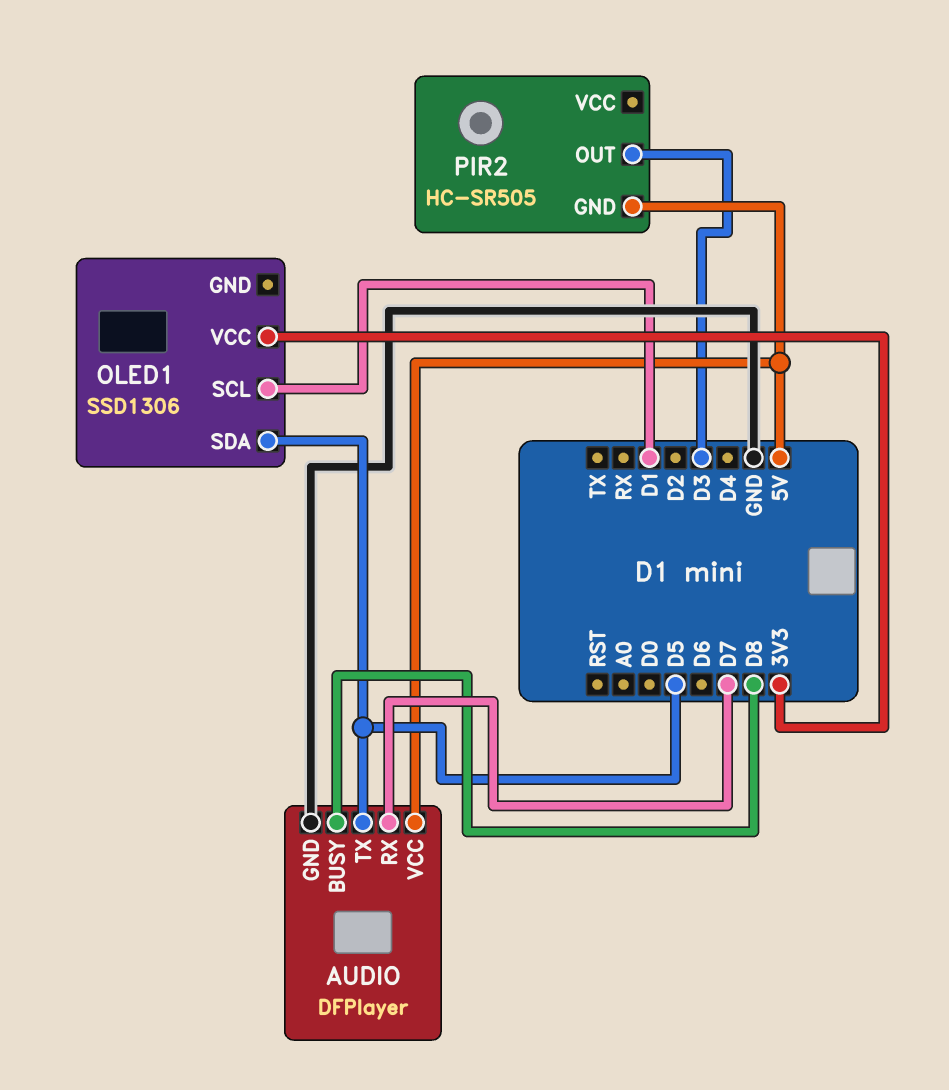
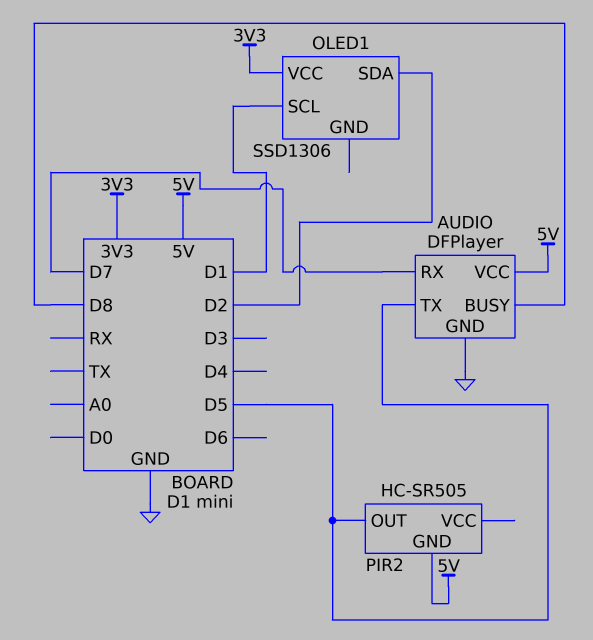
OLED1 pin SDA: D5 -> D2
PIR2 pin OUT: D3 -> D5

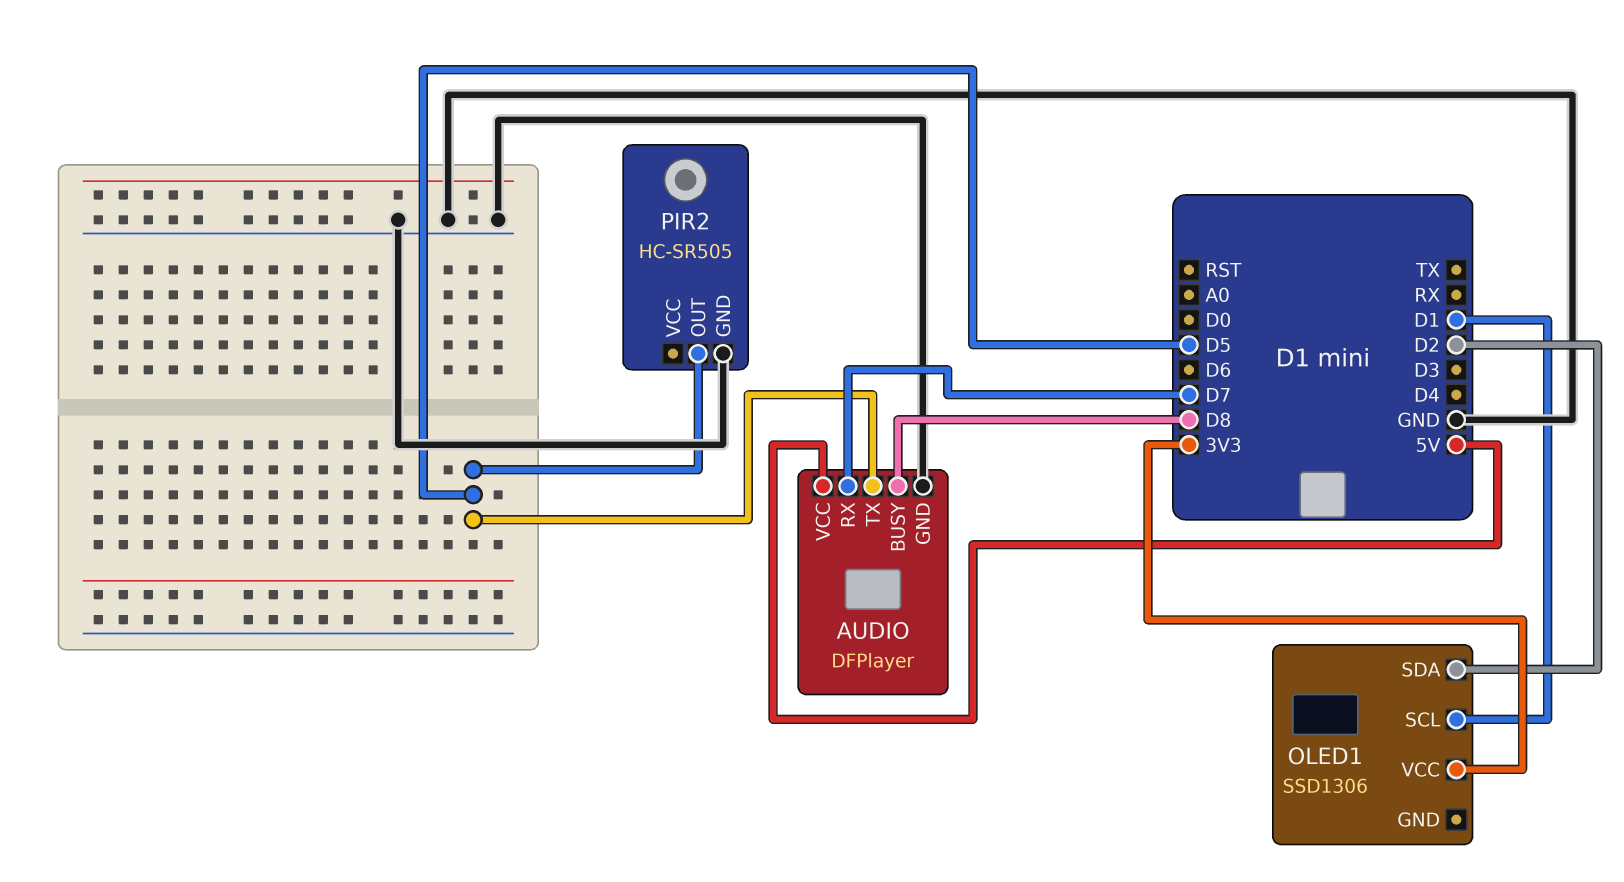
PIR2 pin GND: 5V -> GND

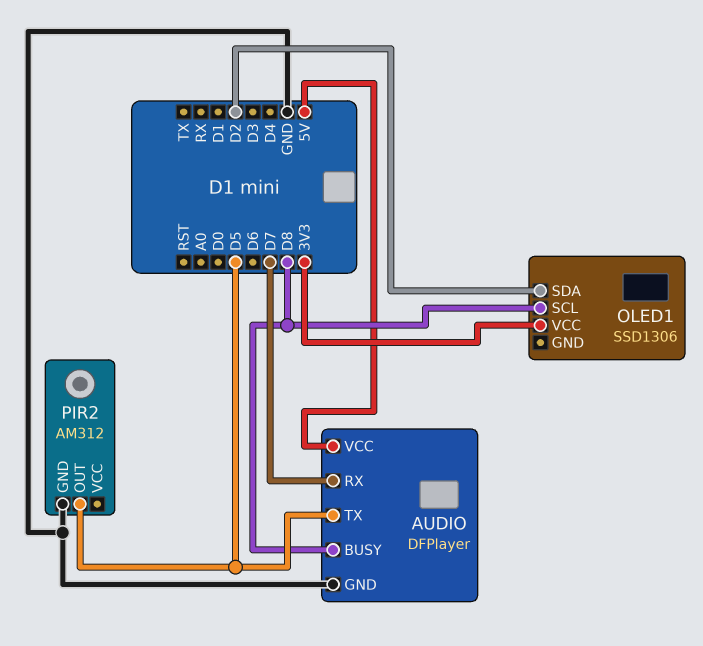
OLED1 pin SCL: D1 -> D8
PIR2: HC-SR505 -> AM312

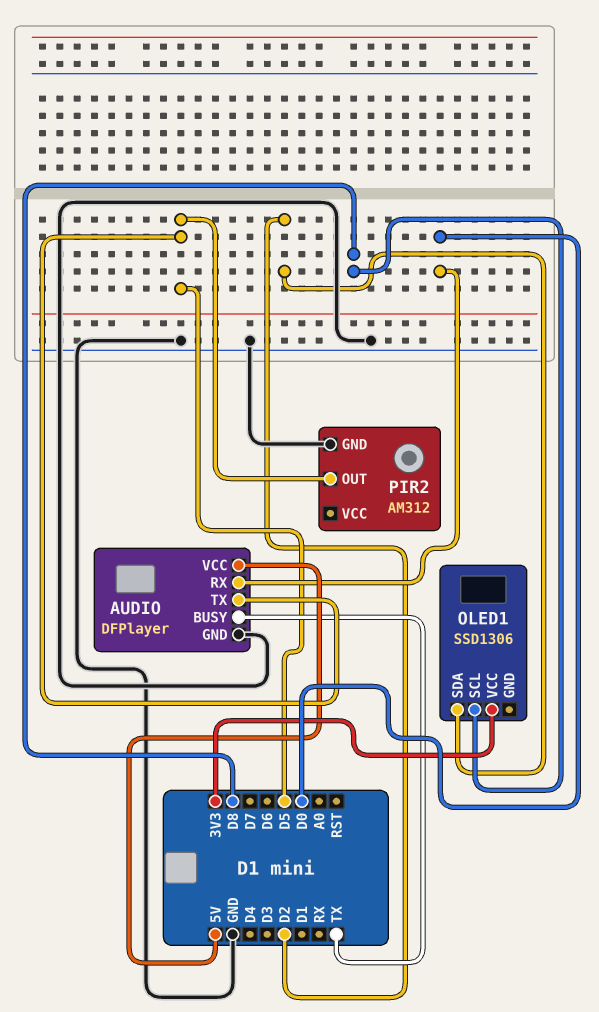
AUDIO pin BUSY: D8 -> TX
AUDIO pin RX: D7 -> D0

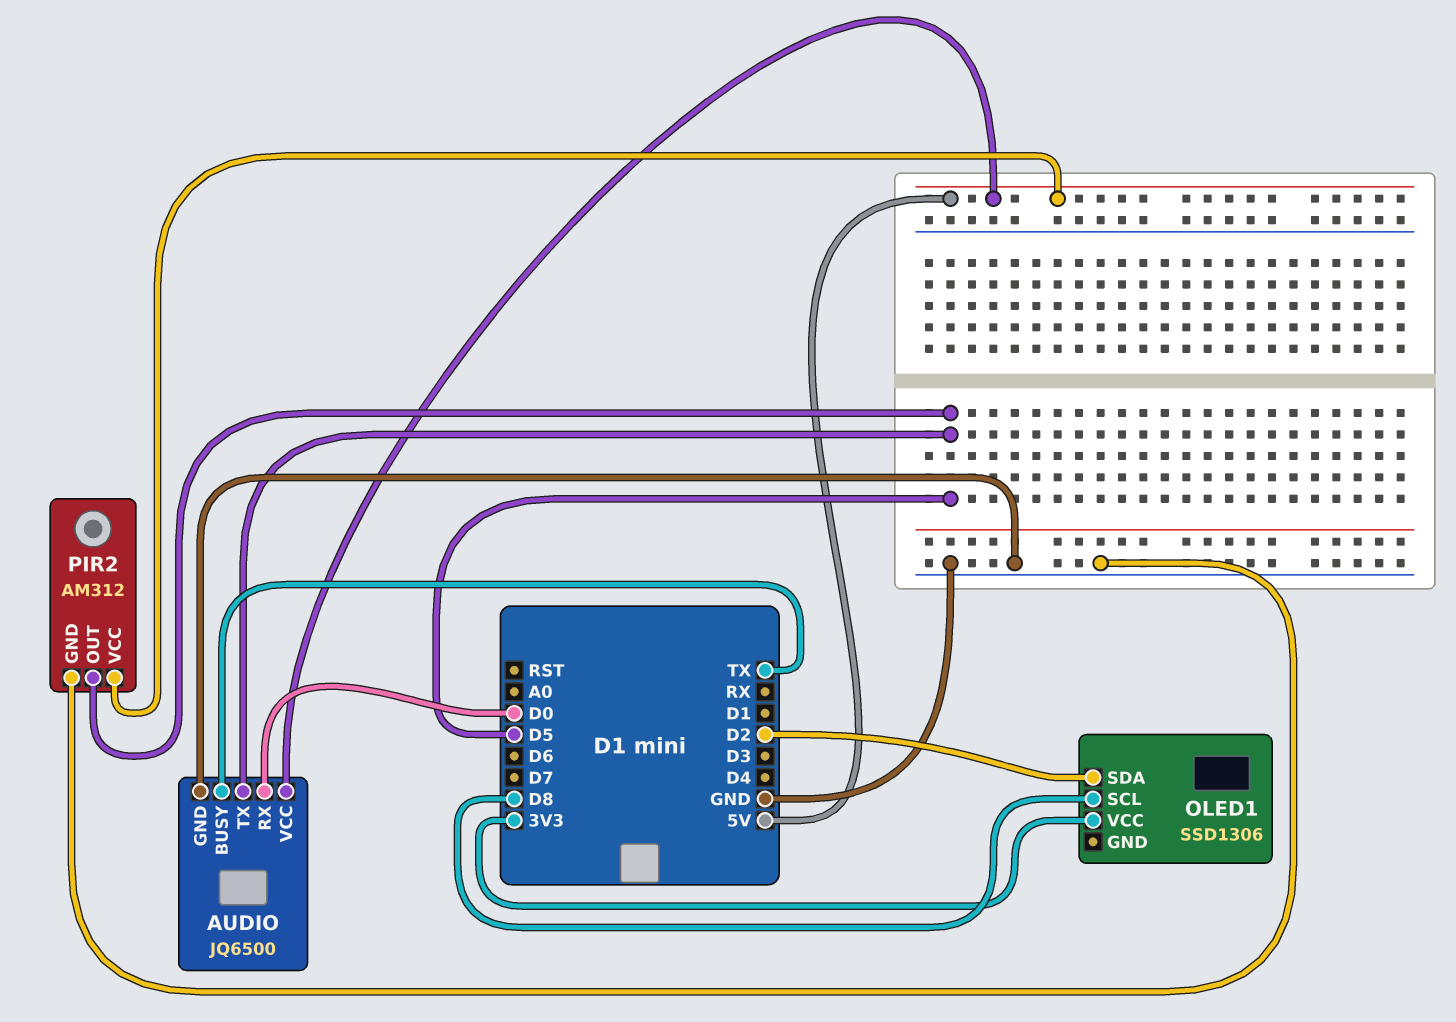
AUDIO: DFPlayer -> JQ6500
PIR2 pin VCC: none -> 5V

